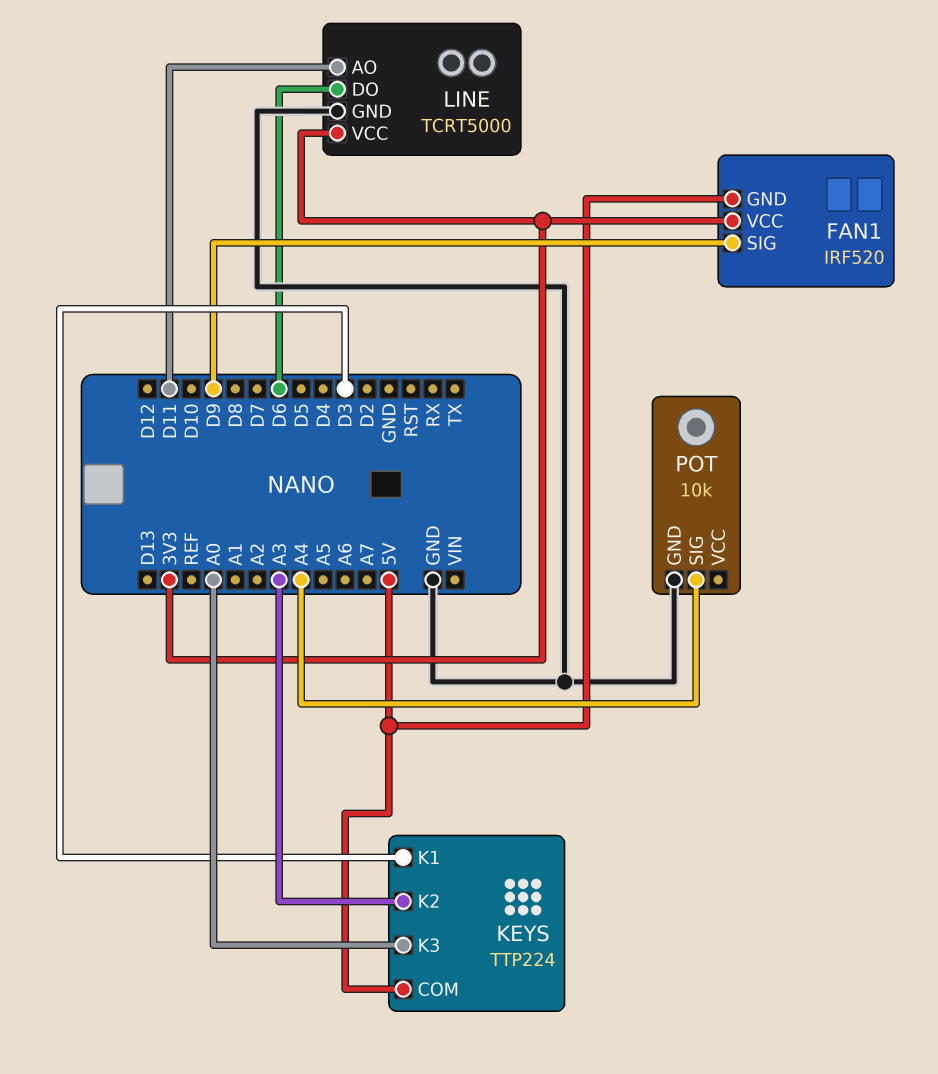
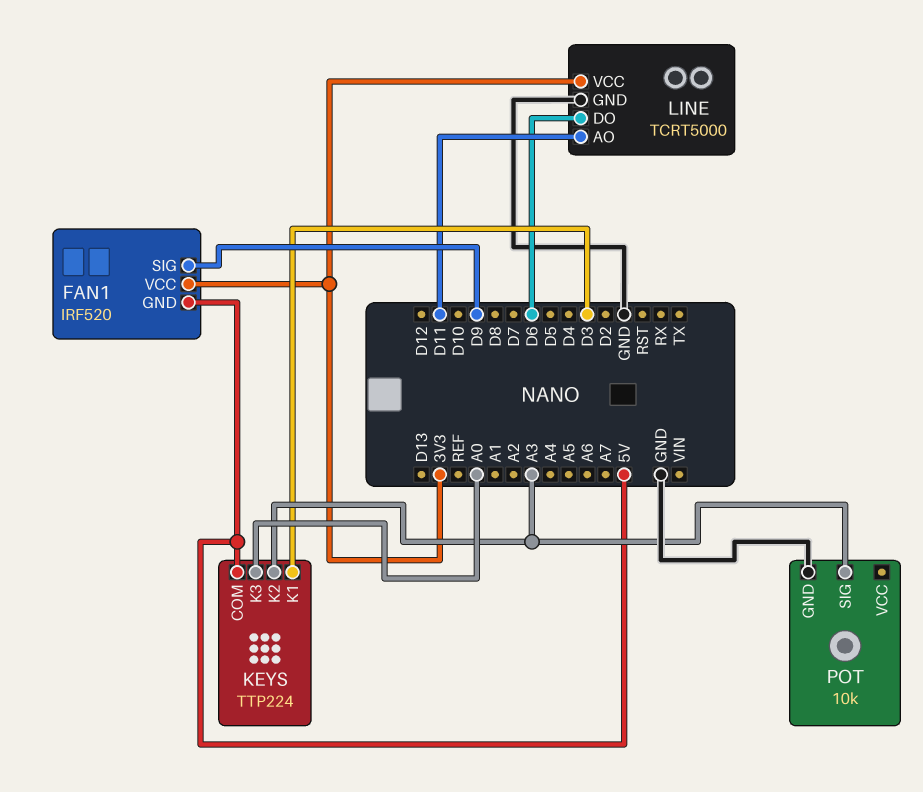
POT pin SIG: A4 -> A3

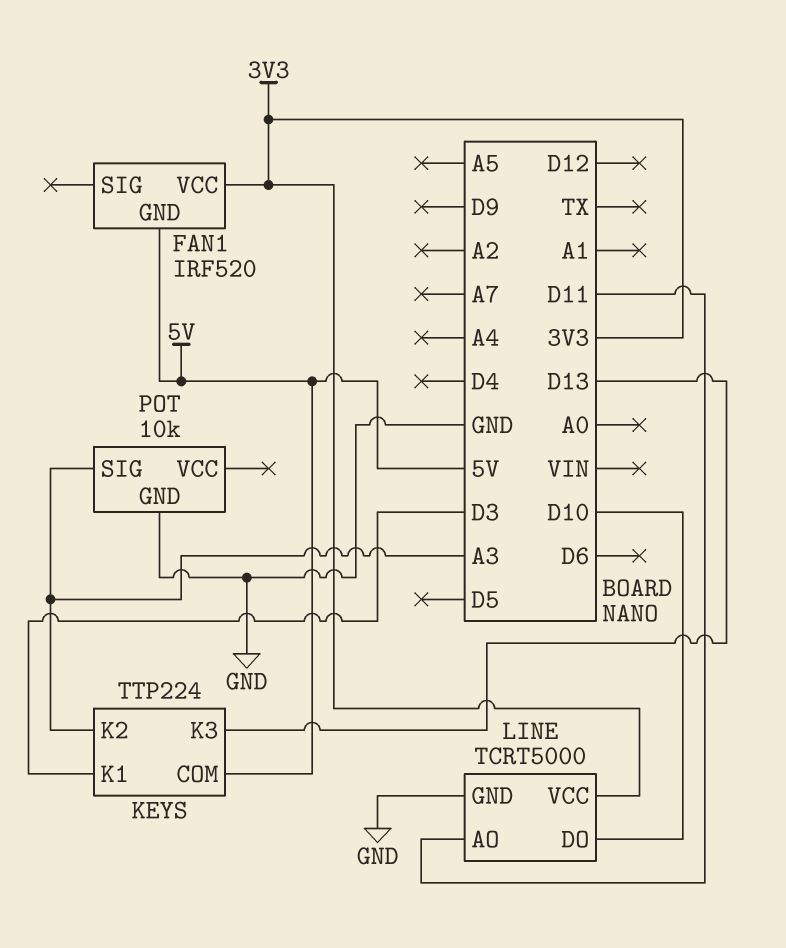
FAN1 pin SIG: D9 -> none
KEYS pin K3: A0 -> D13
LINE pin DO: D6 -> D10

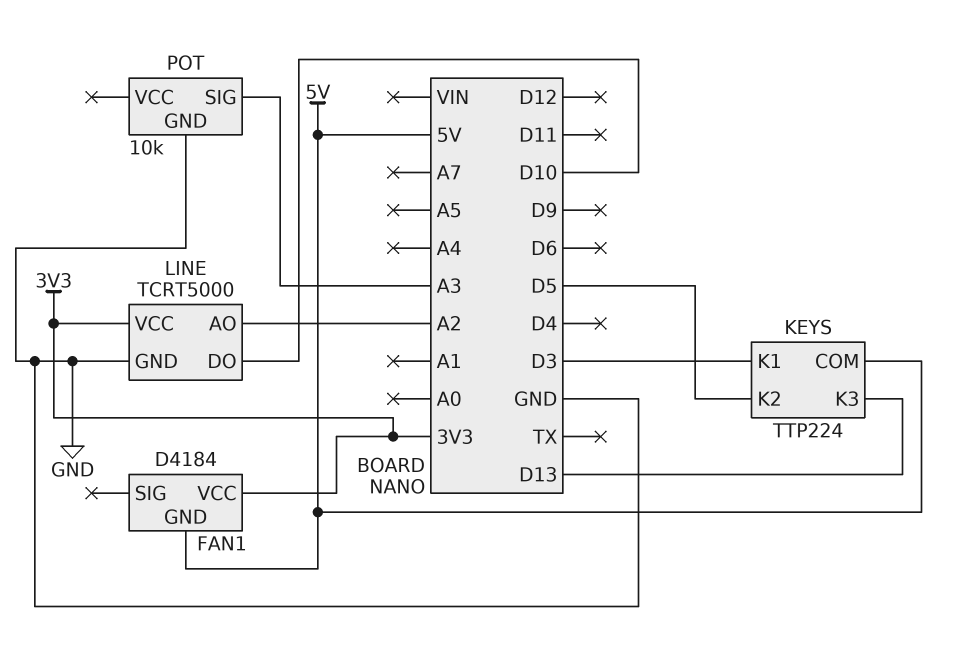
FAN1: IRF520 -> D4184
KEYS pin K2: A3 -> D5
LINE pin AO: D11 -> A2

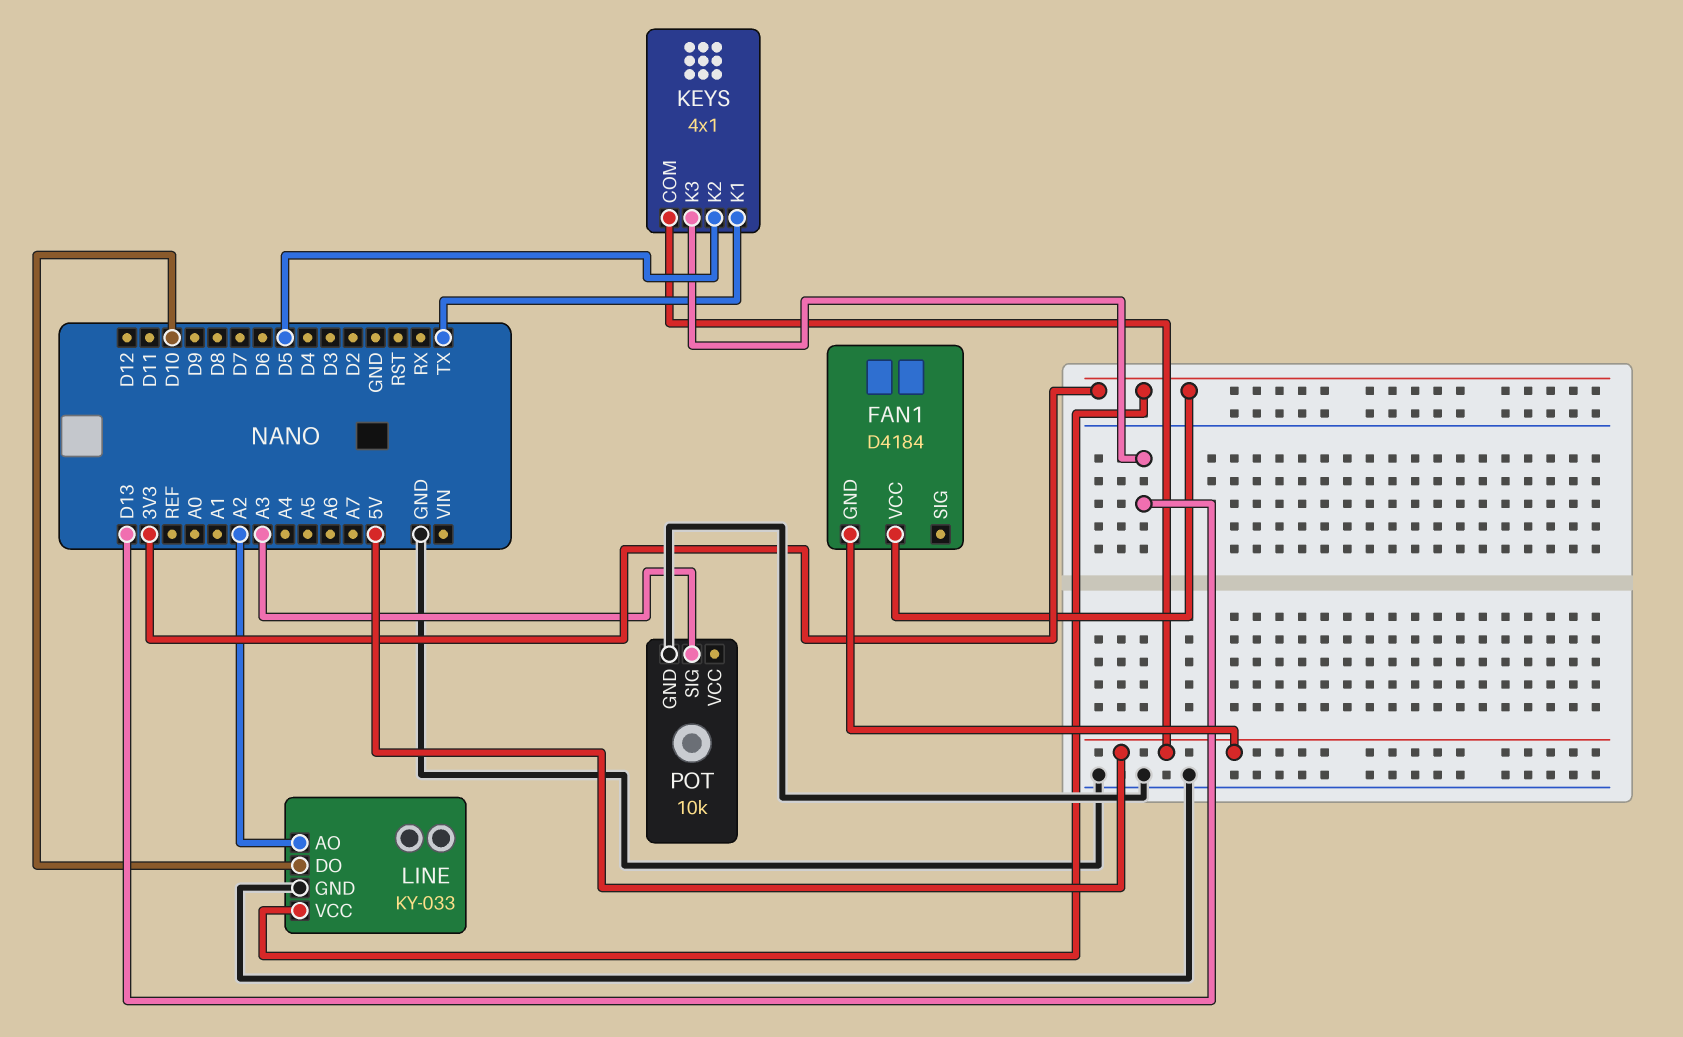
KEYS: TTP224 -> 4x1
KEYS pin K1: D3 -> TX
LINE: TCRT5000 -> KY-033

